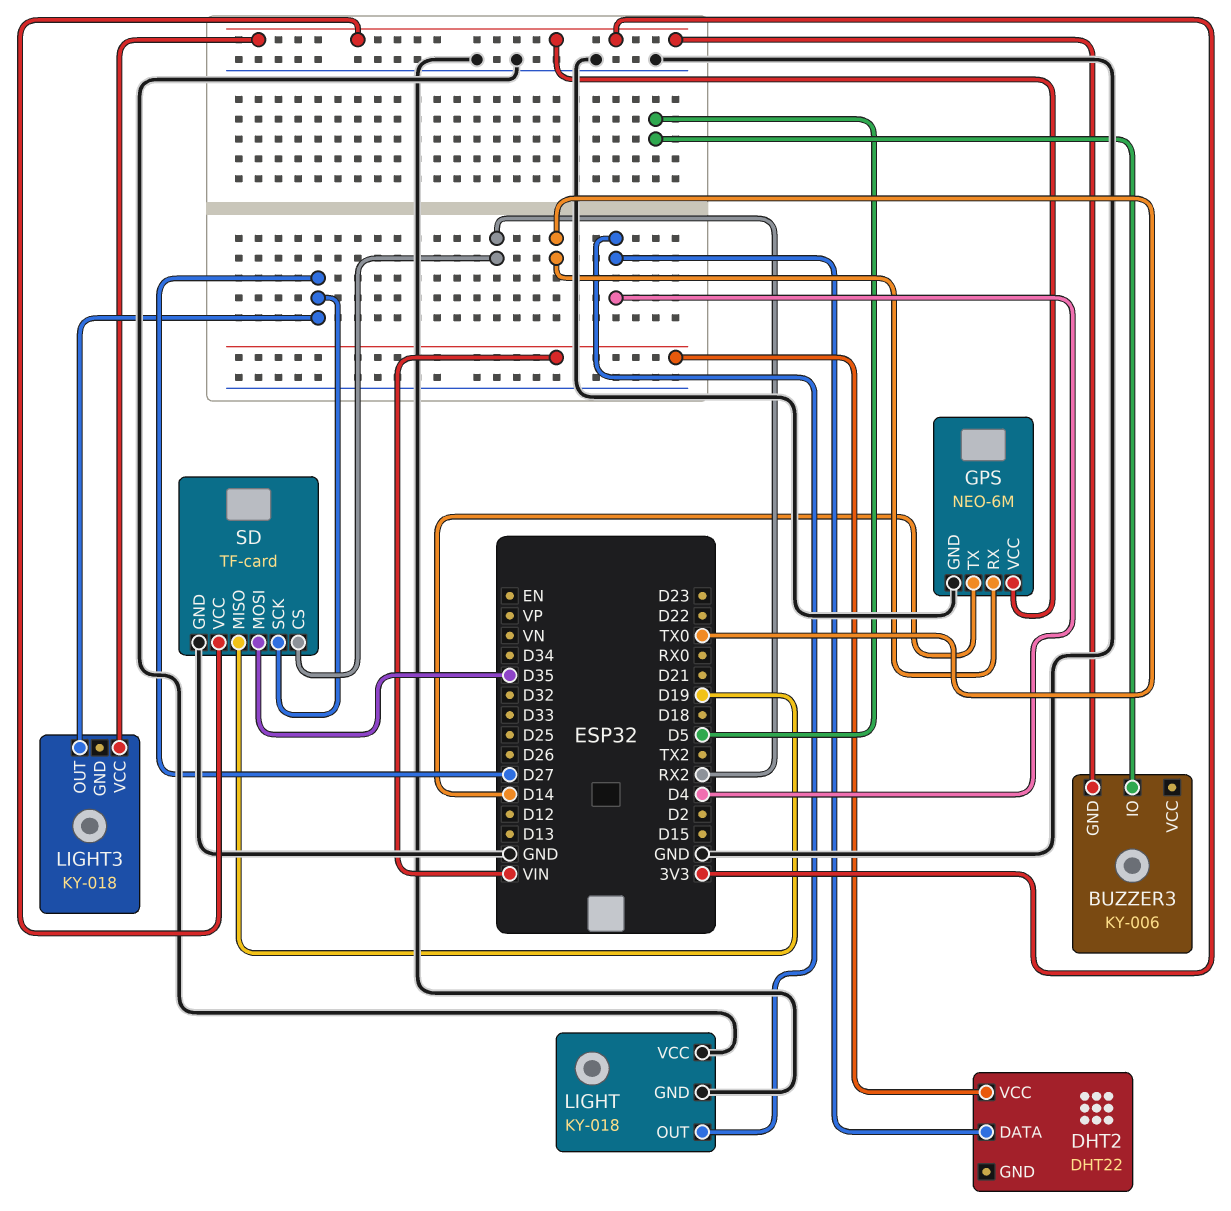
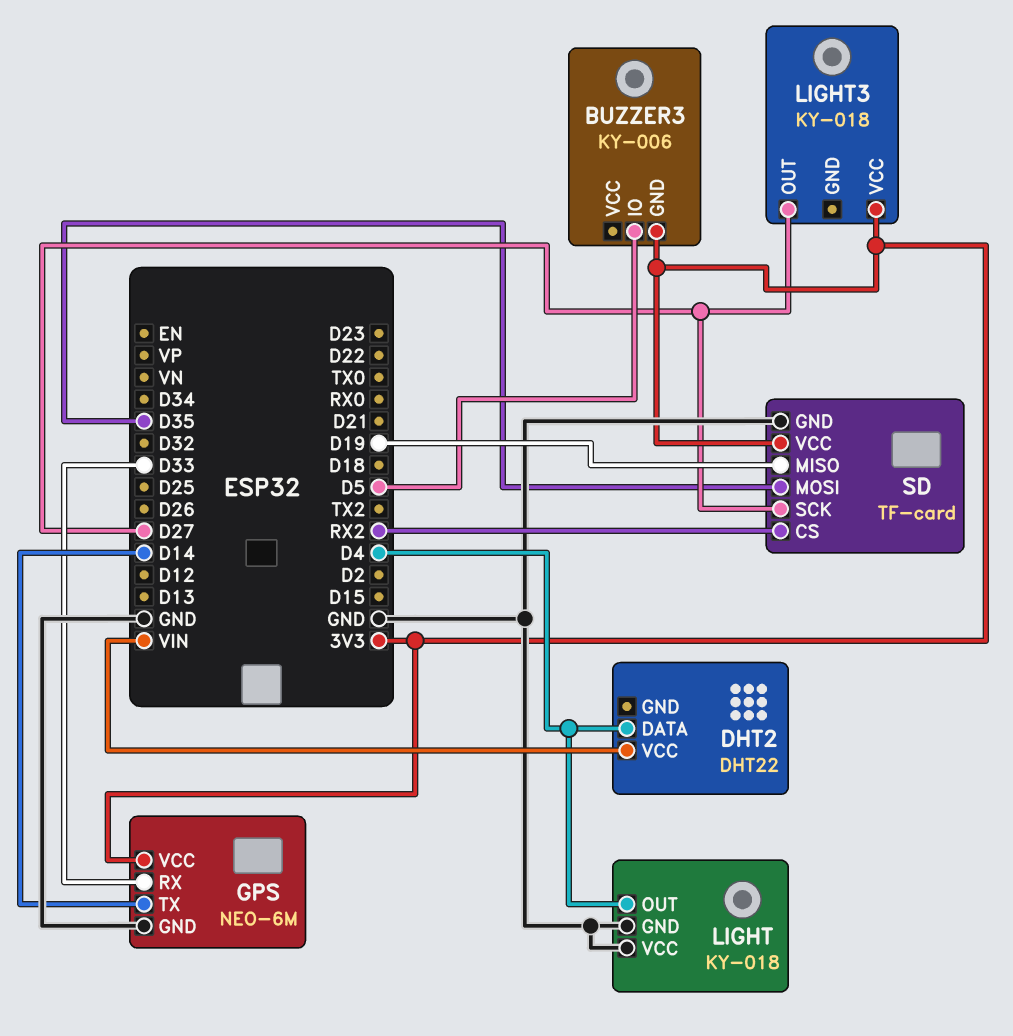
GPS pin RX: TX0 -> D33

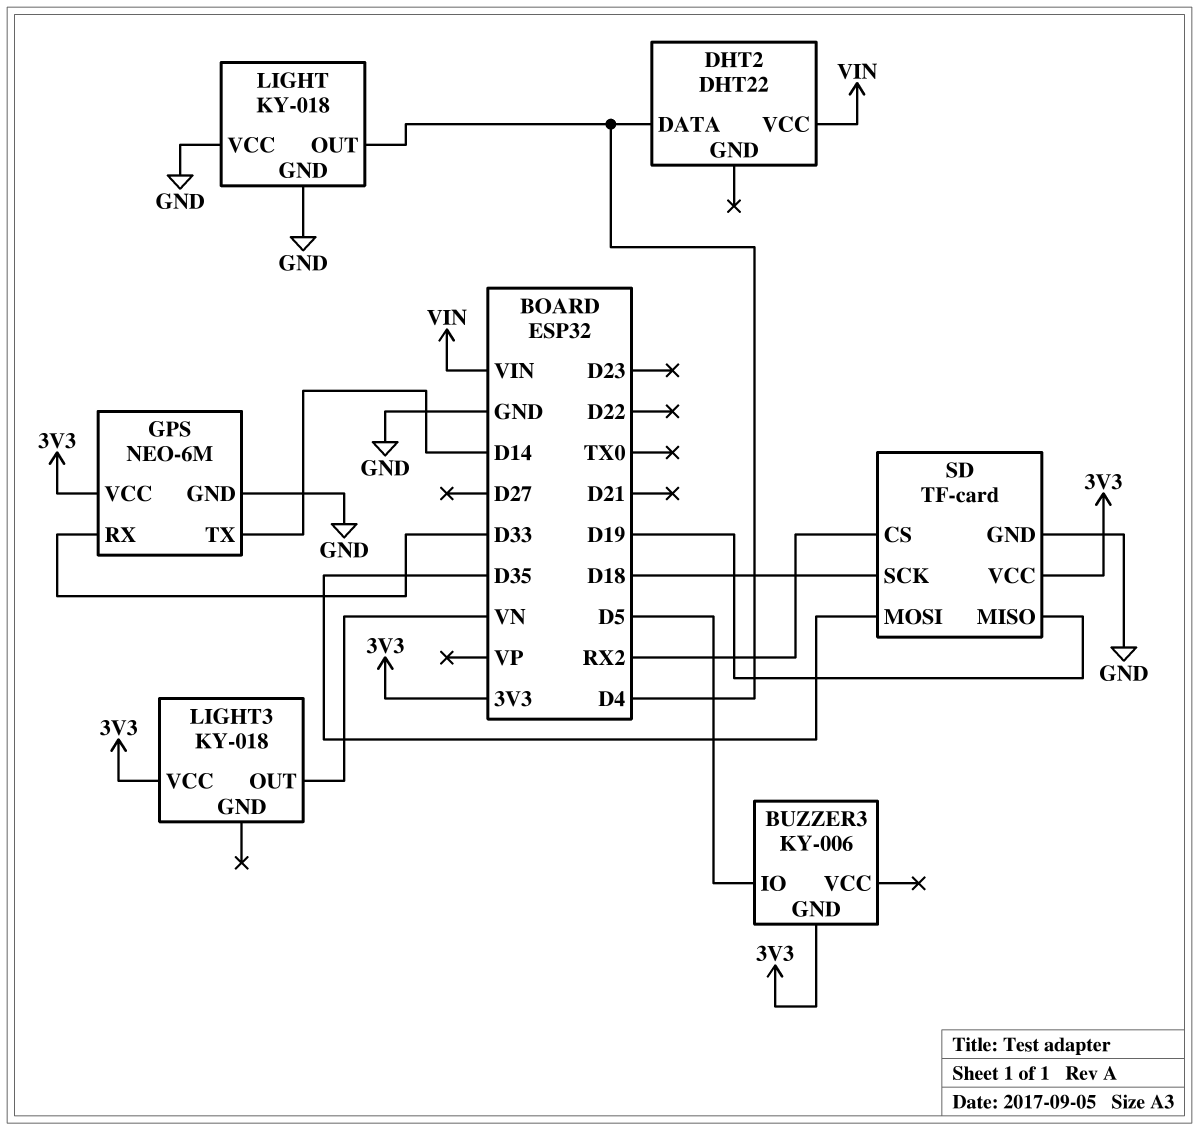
LIGHT3 pin OUT: D27 -> VN
SD pin SCK: D27 -> D18

